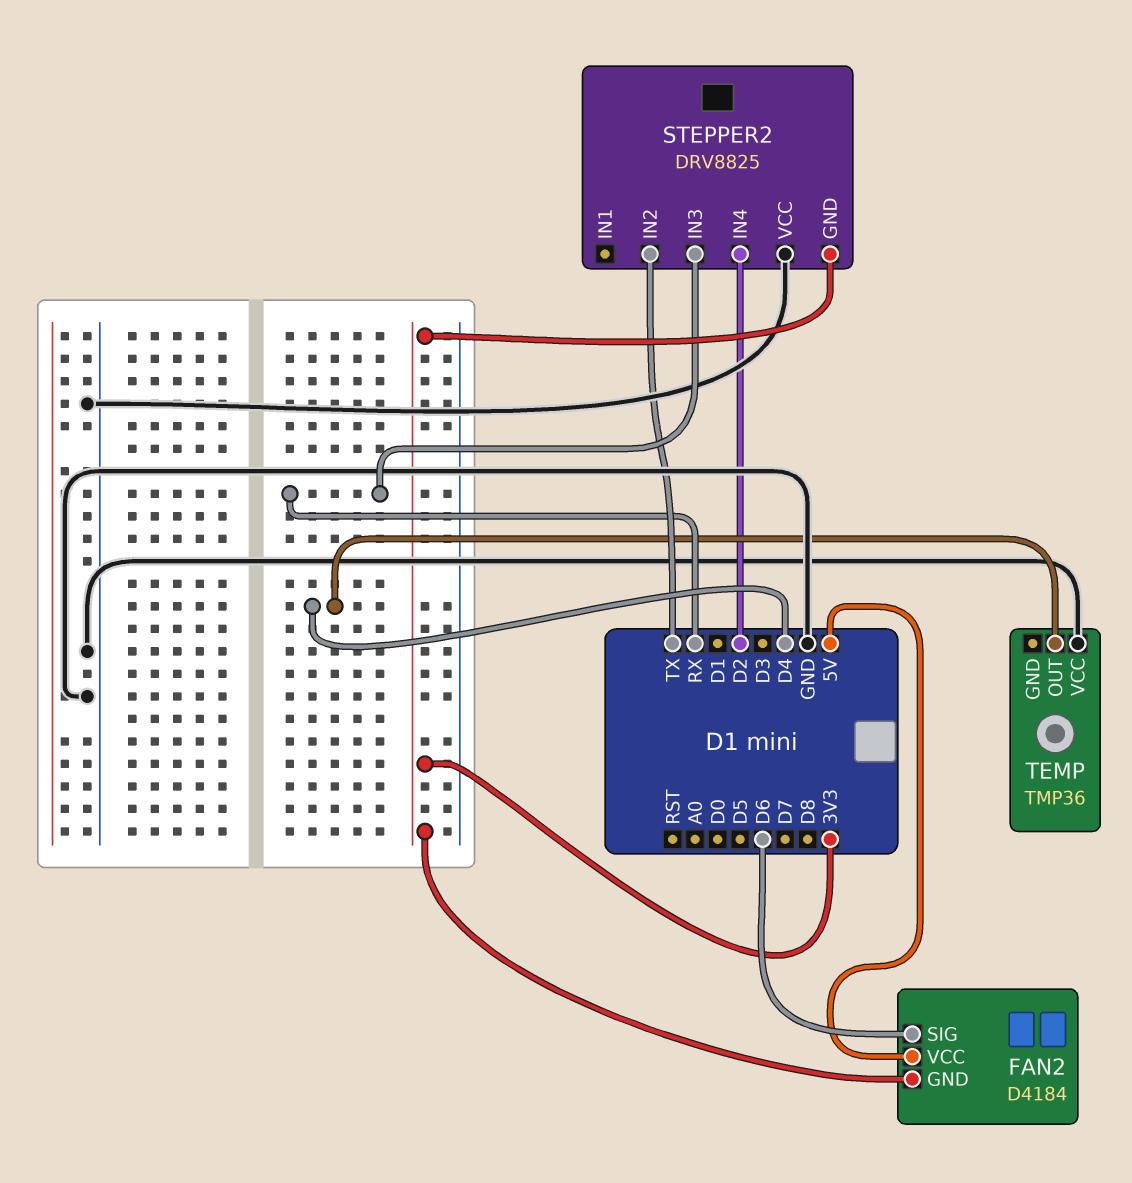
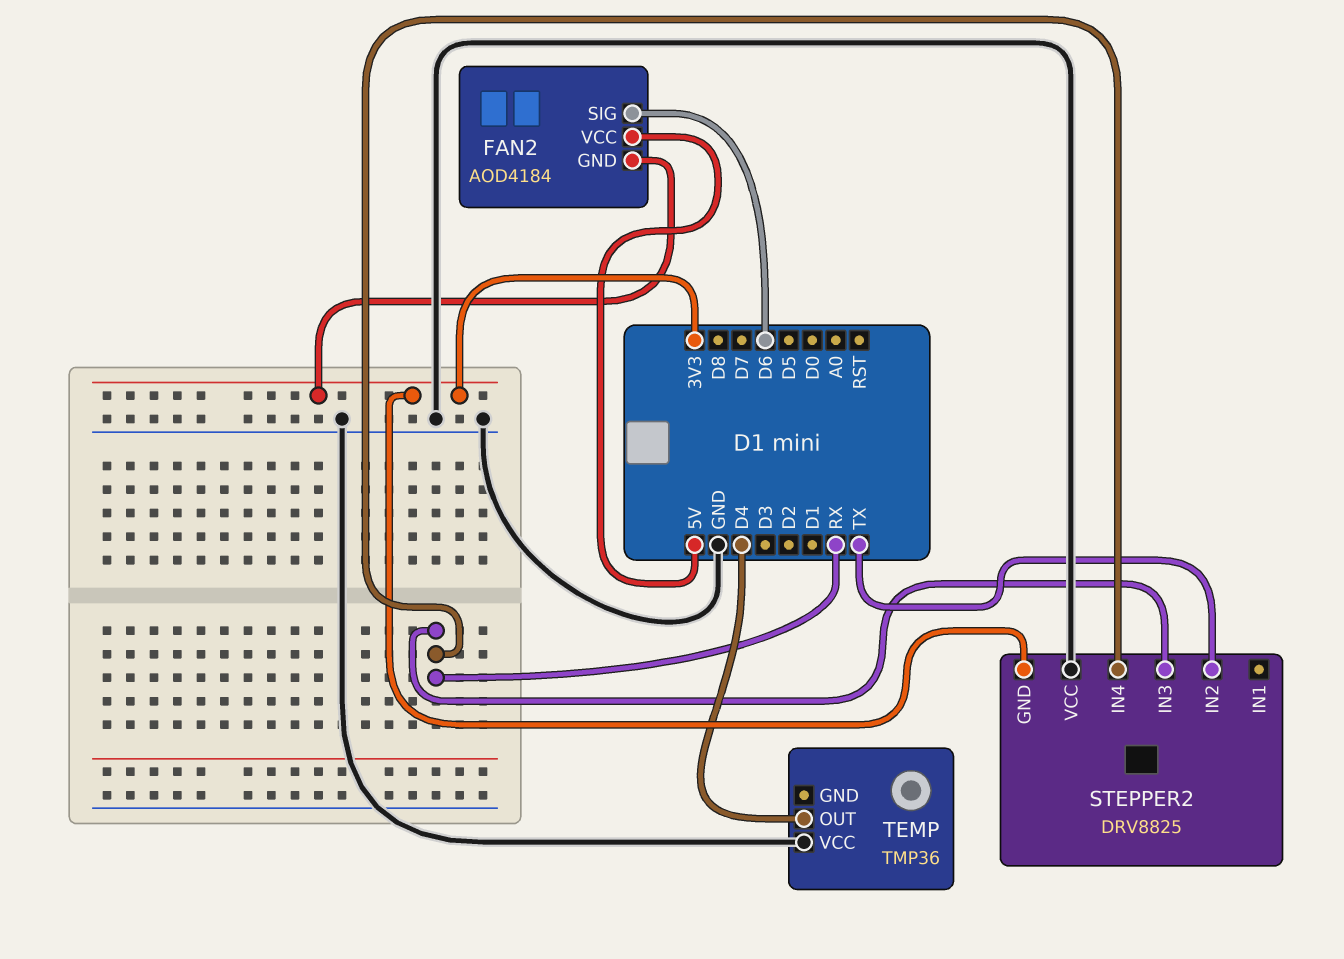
FAN2: D4184 -> AOD4184
STEPPER2 pin IN4: D2 -> RX

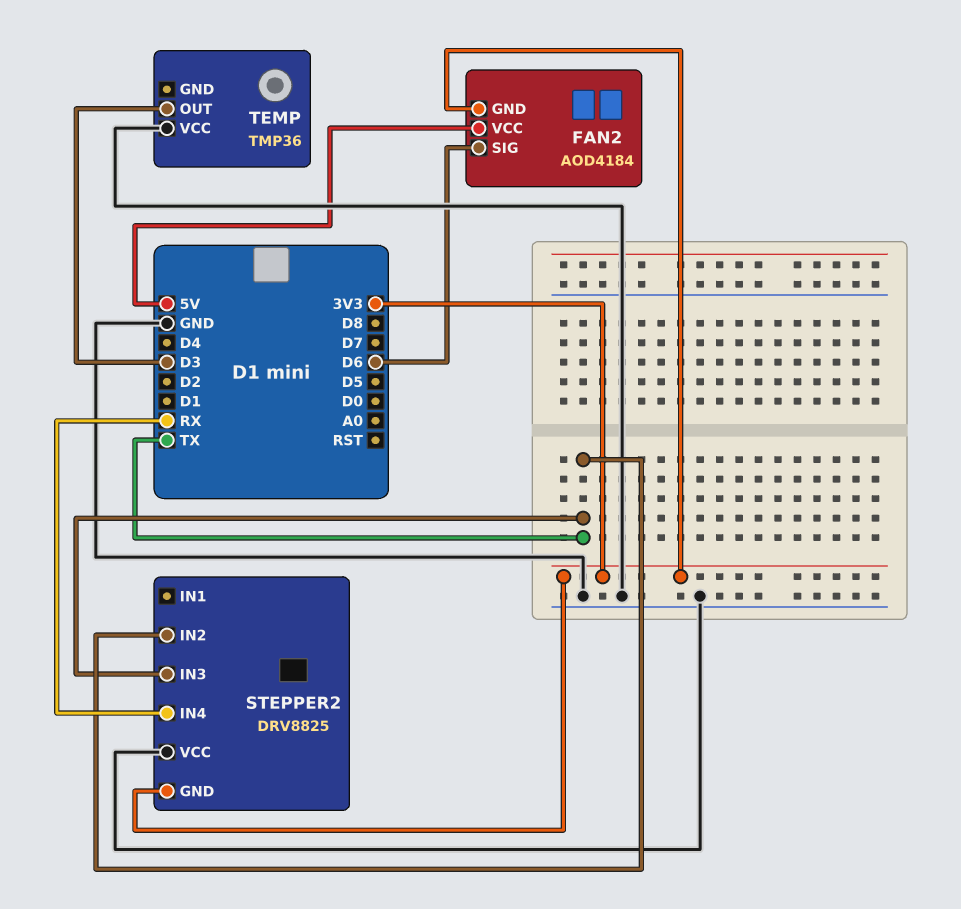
STEPPER2 pin IN3: RX -> TX
TEMP pin OUT: D4 -> D3

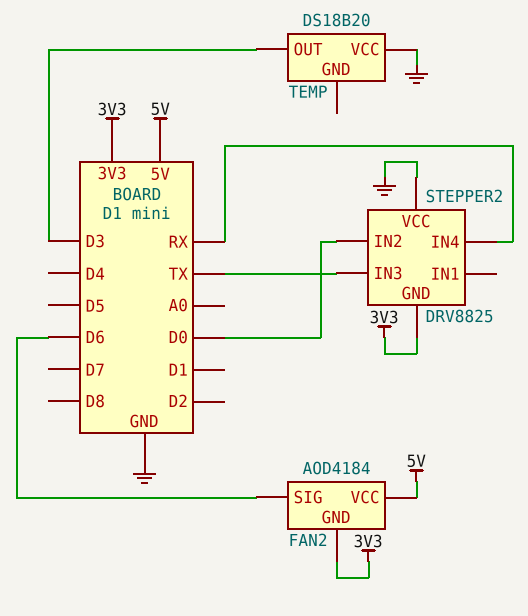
STEPPER2 pin IN2: TX -> D0
TEMP: TMP36 -> DS18B20

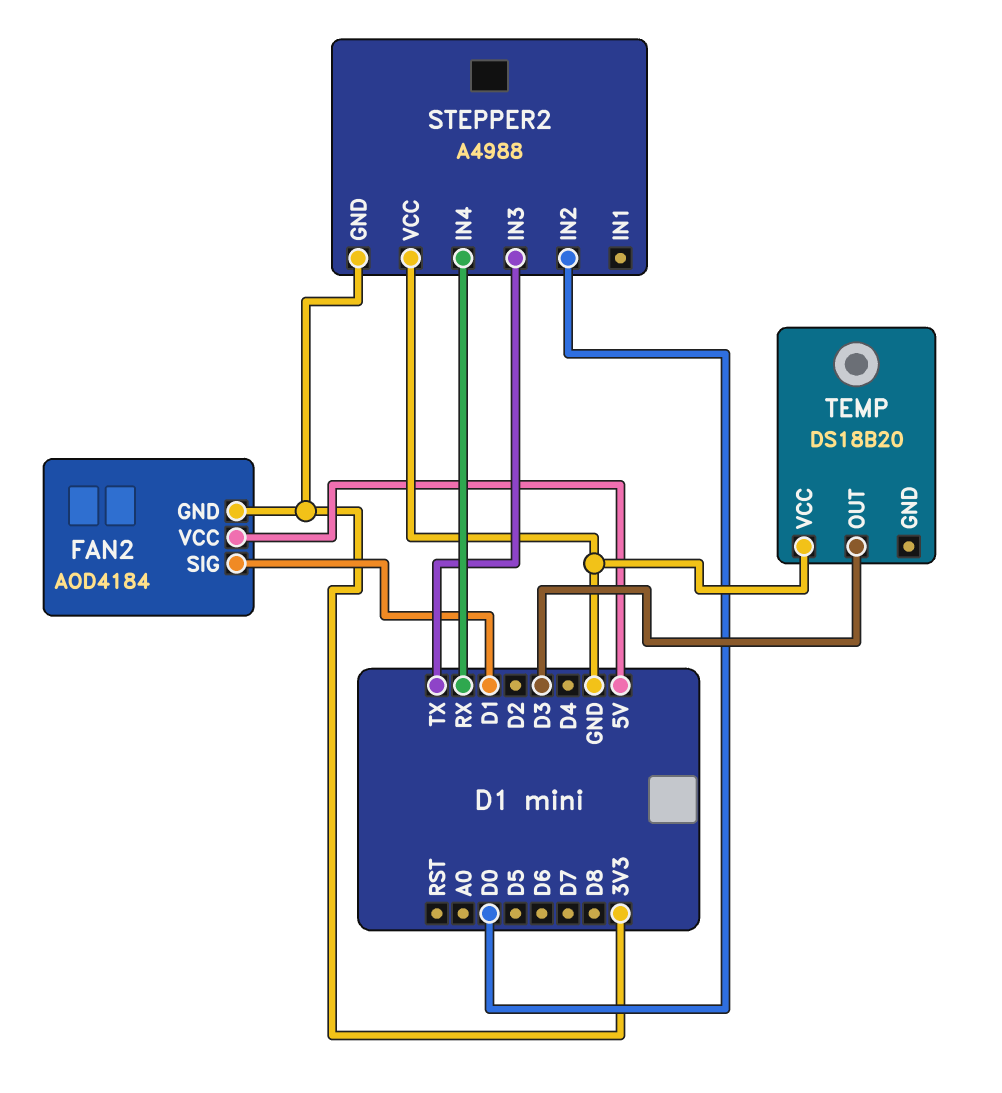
FAN2 pin SIG: D6 -> D1
STEPPER2: DRV8825 -> A4988

